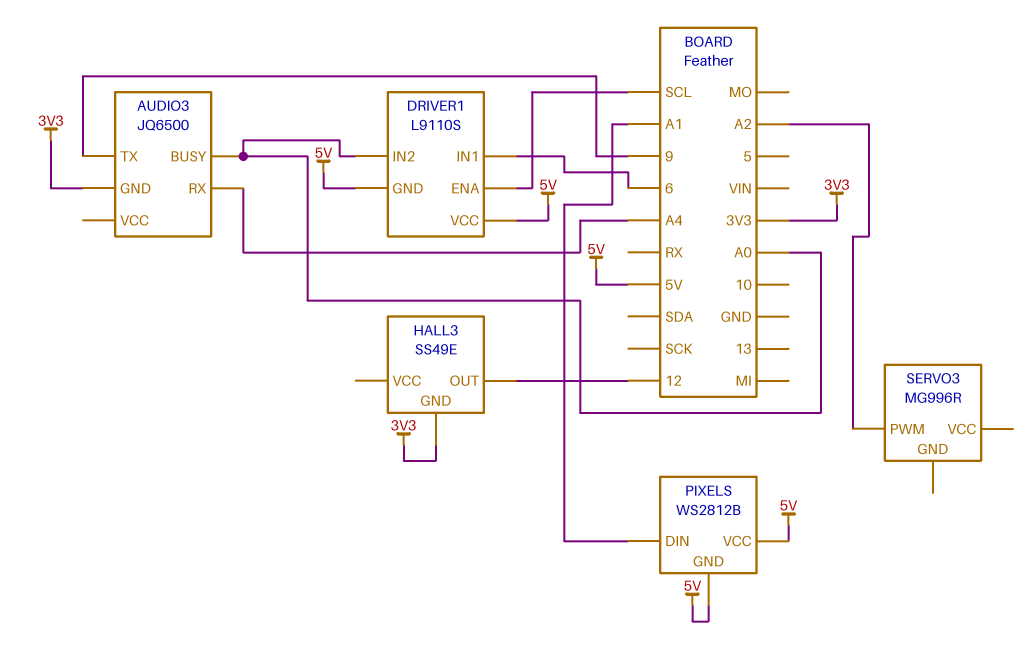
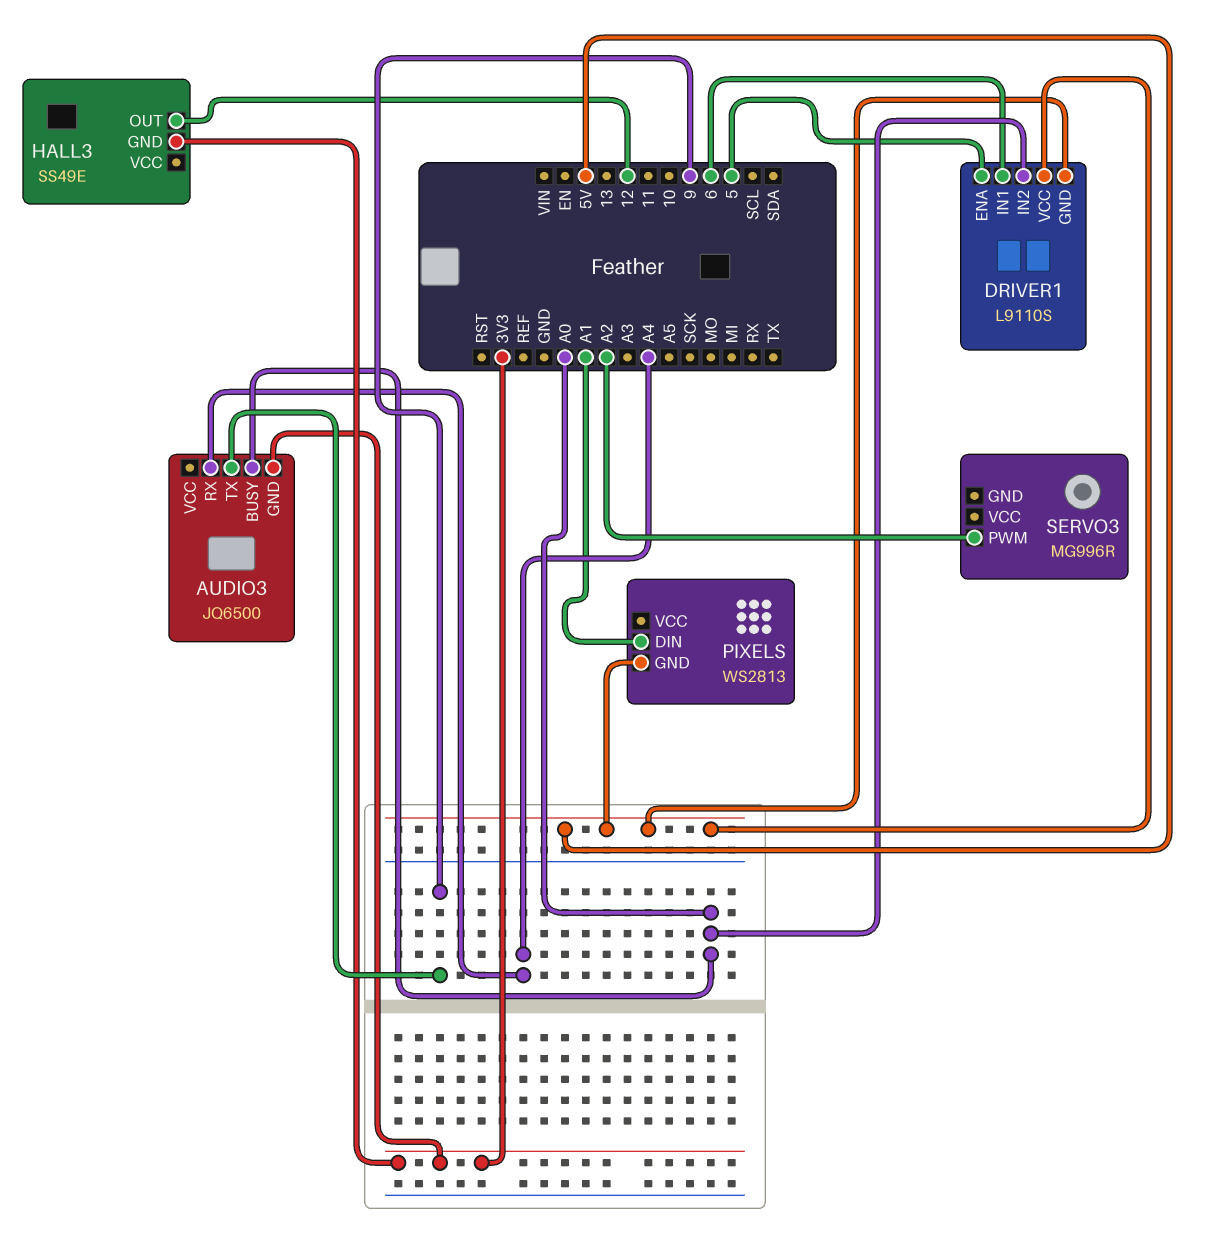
DRIVER1 pin ENA: SCL -> 5
PIXELS: WS2812B -> WS2813
PIXELS pin VCC: 5V -> none

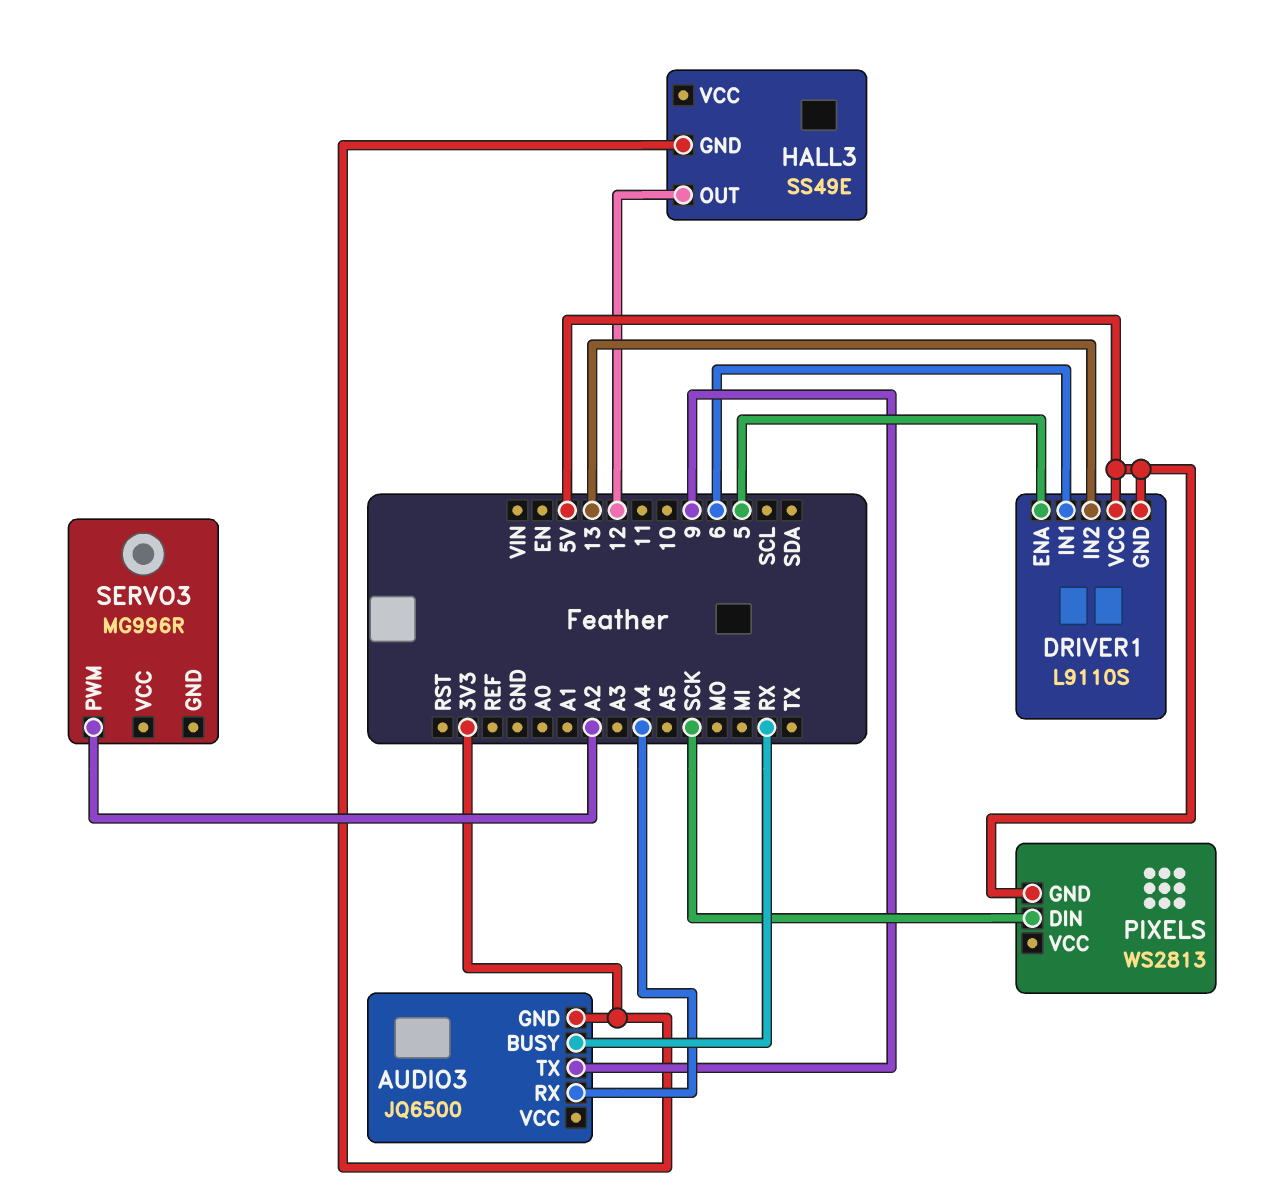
AUDIO3 pin BUSY: A0 -> RX
DRIVER1 pin IN2: A0 -> 13
PIXELS pin DIN: A1 -> SCK

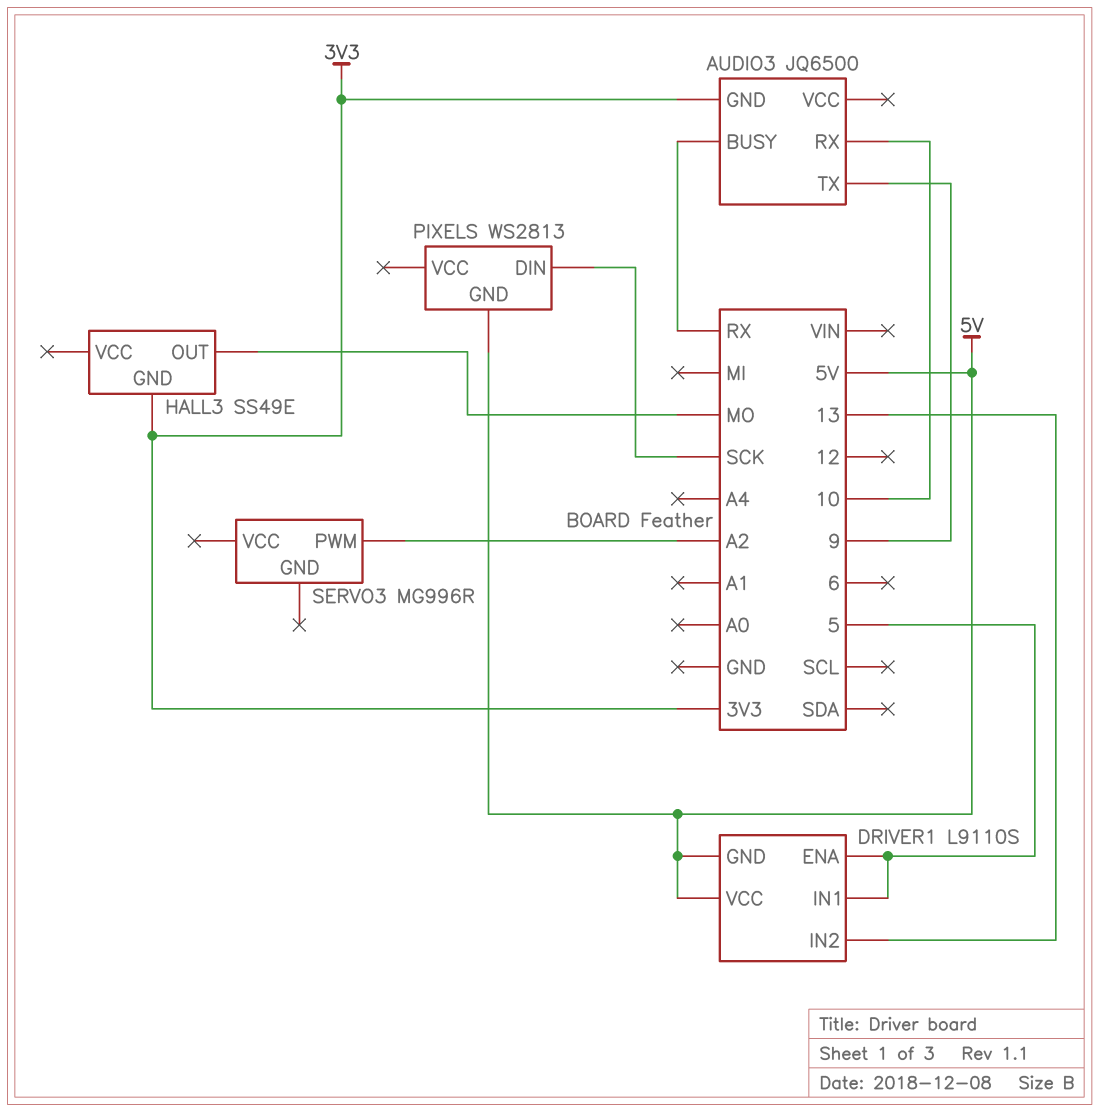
AUDIO3 pin RX: A4 -> 10
DRIVER1 pin IN1: 6 -> 5
HALL3 pin OUT: 12 -> MO

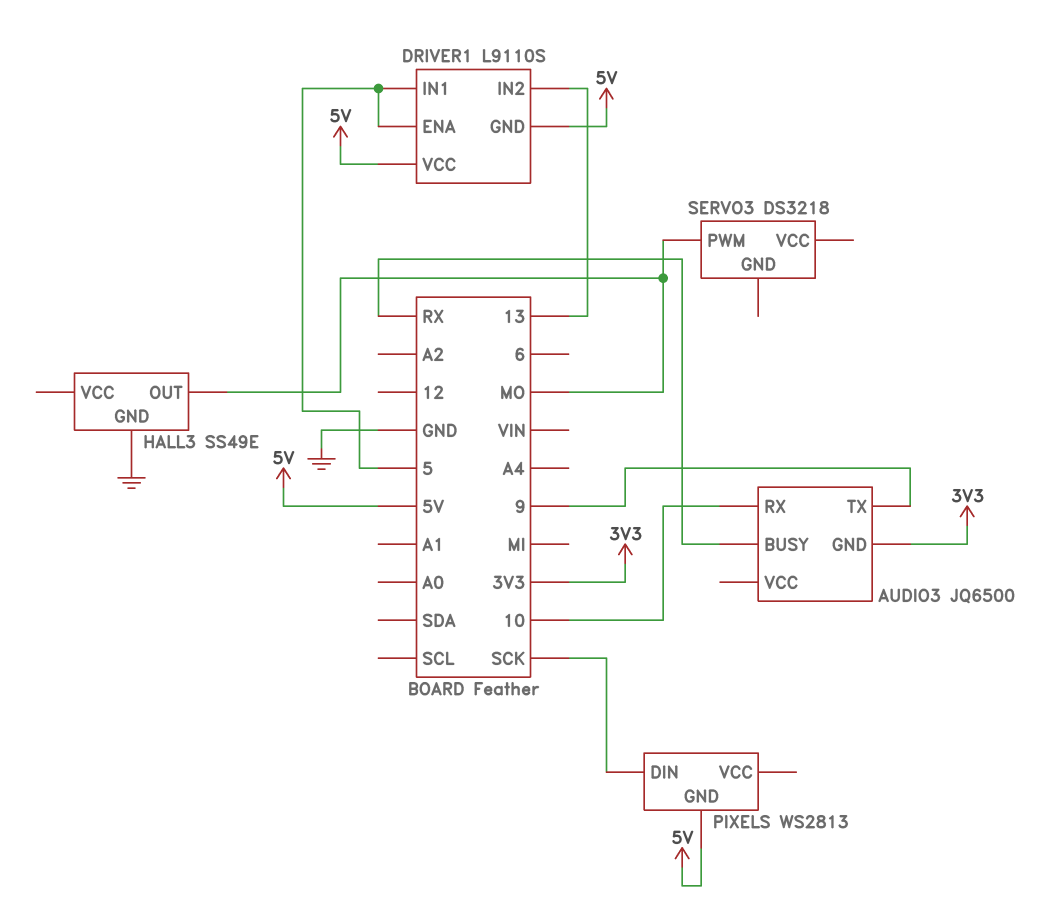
HALL3 pin GND: 3V3 -> GND
SERVO3: MG996R -> DS3218
SERVO3 pin PWM: A2 -> MO

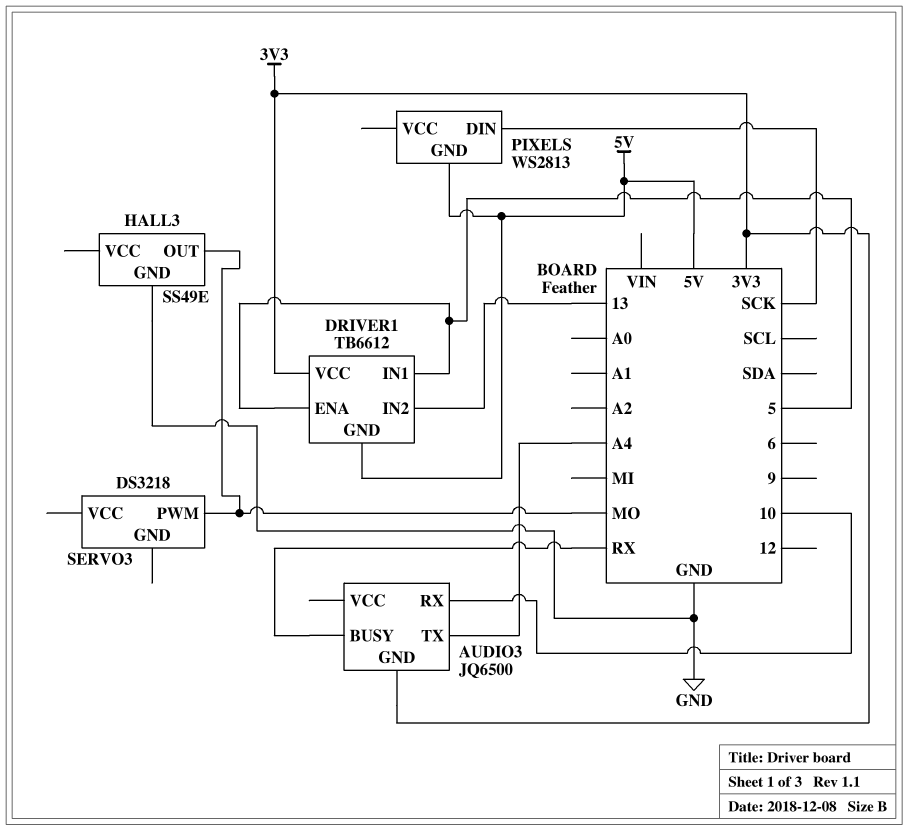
AUDIO3 pin TX: 9 -> A4
DRIVER1: L9110S -> TB6612
DRIVER1 pin VCC: 5V -> 3V3

